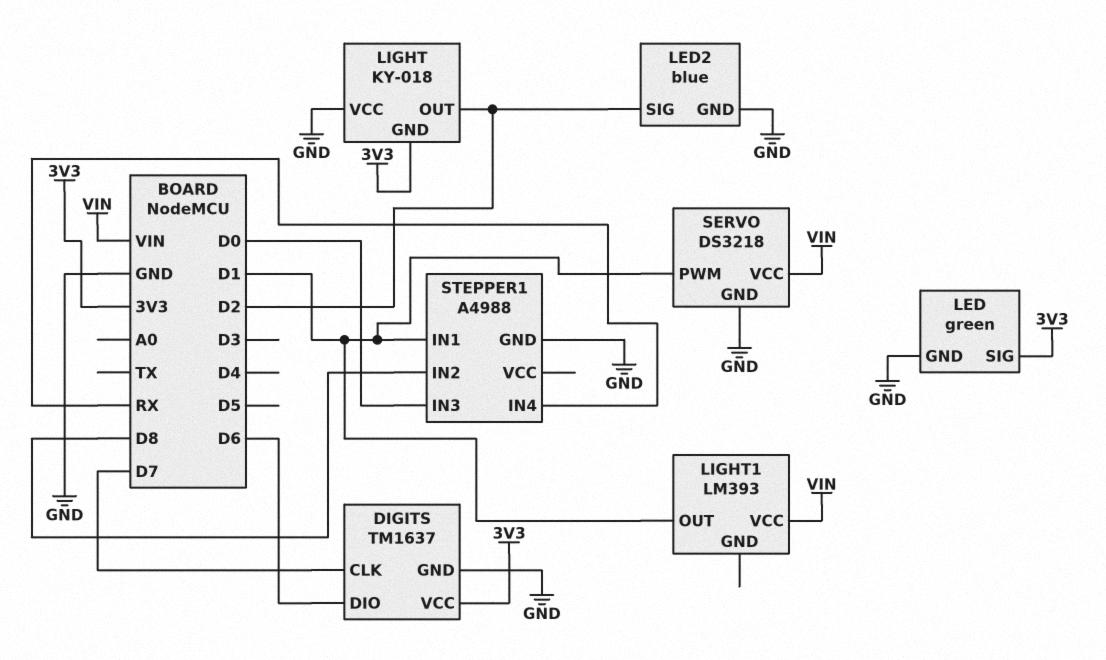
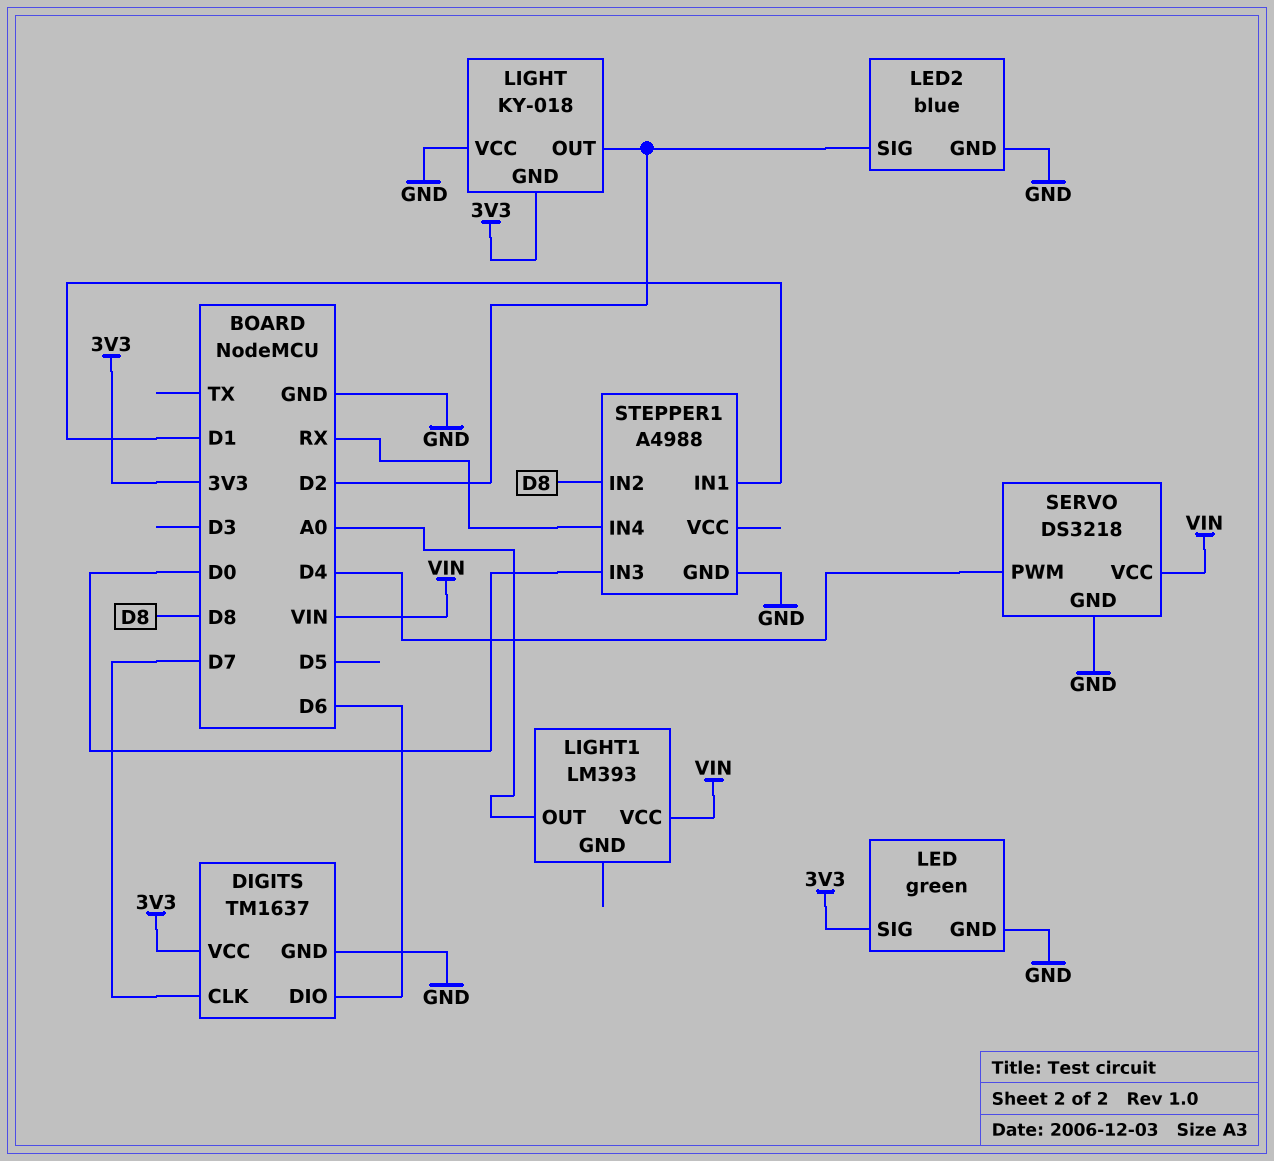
LIGHT1 pin OUT: D1 -> A0
SERVO pin PWM: D1 -> D4

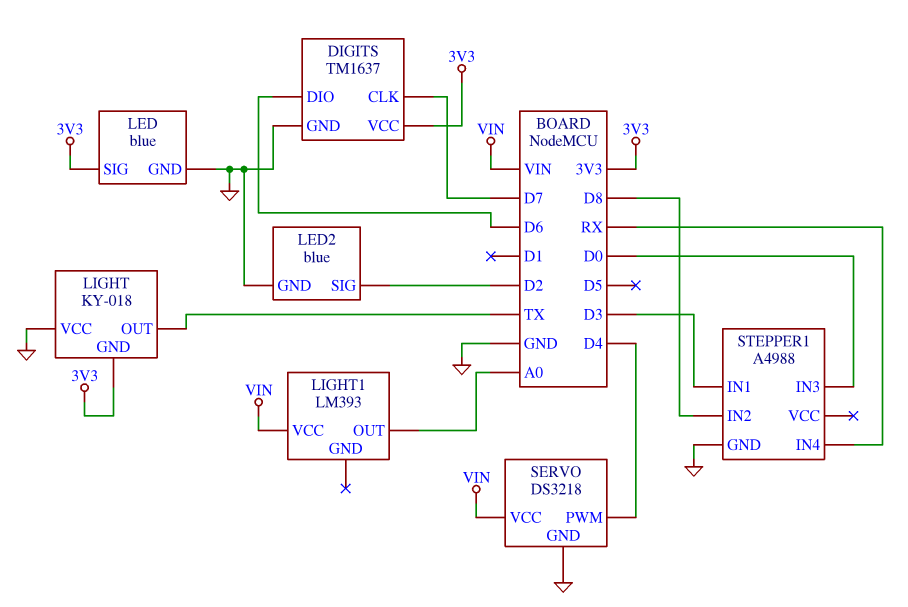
LED: green -> blue
LIGHT pin OUT: D2 -> TX
STEPPER1 pin IN1: D1 -> D3

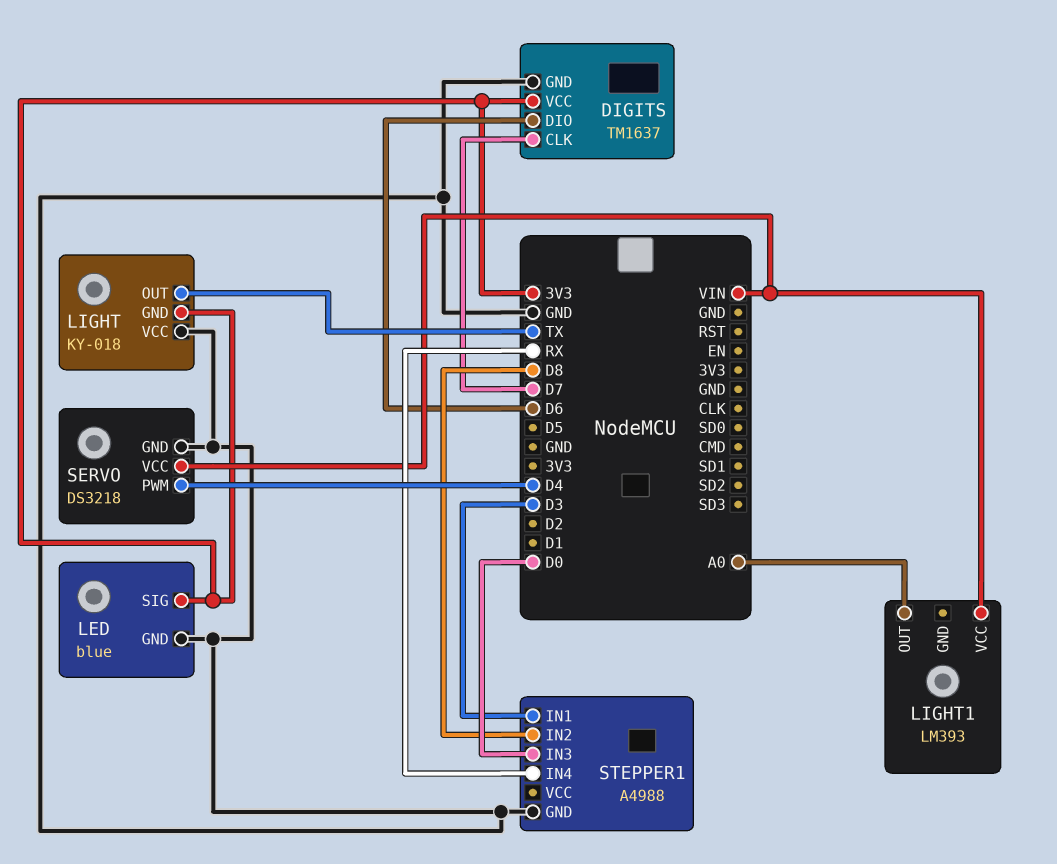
LED2: blue -> none
LED2 pin GND: GND -> none
LED2 pin SIG: D2 -> none

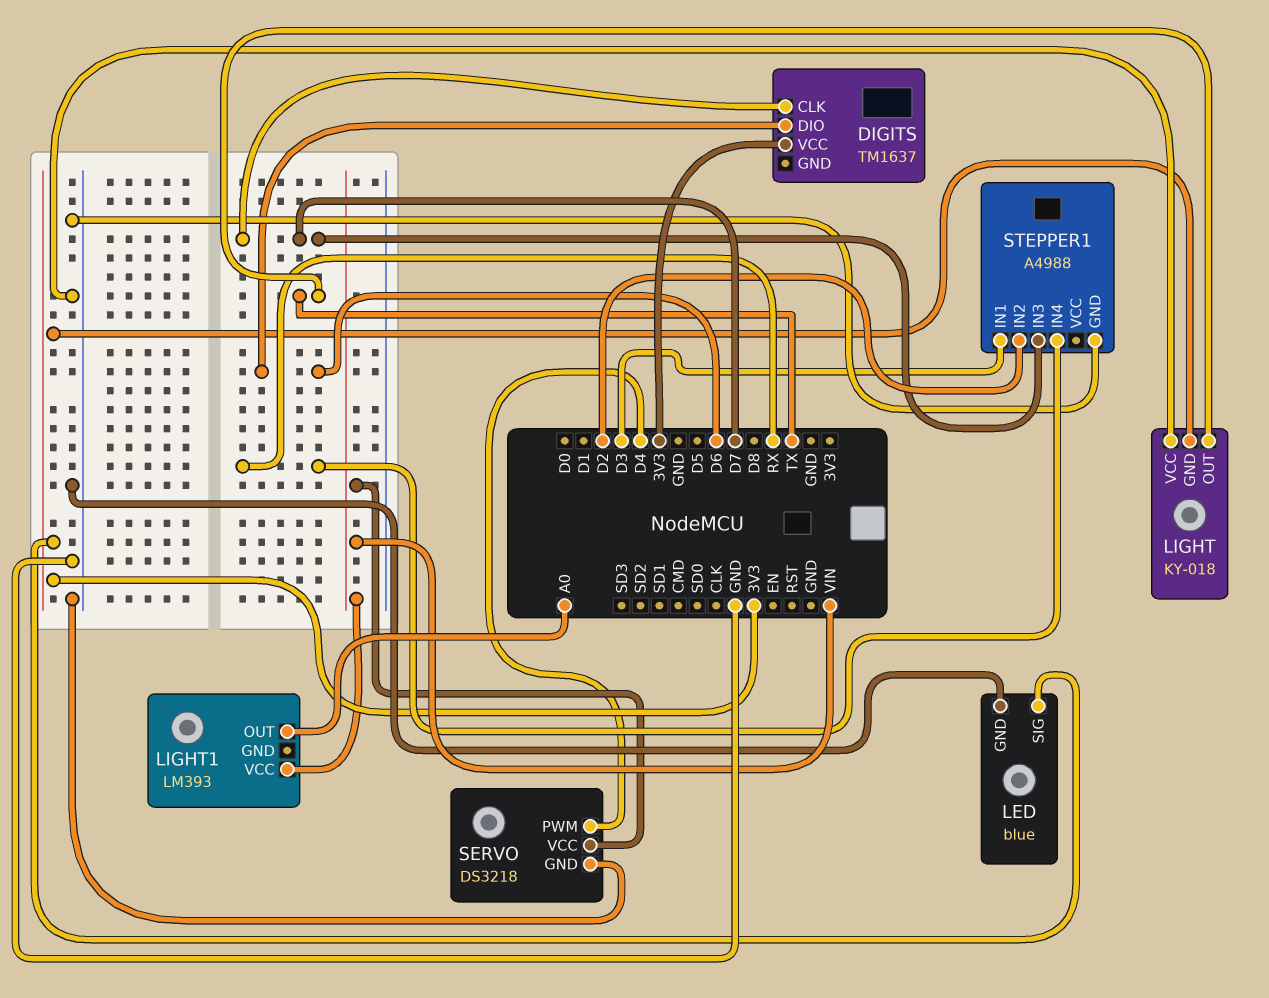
DIGITS pin GND: GND -> none
STEPPER1 pin IN2: D8 -> D2
STEPPER1 pin IN3: D0 -> D7

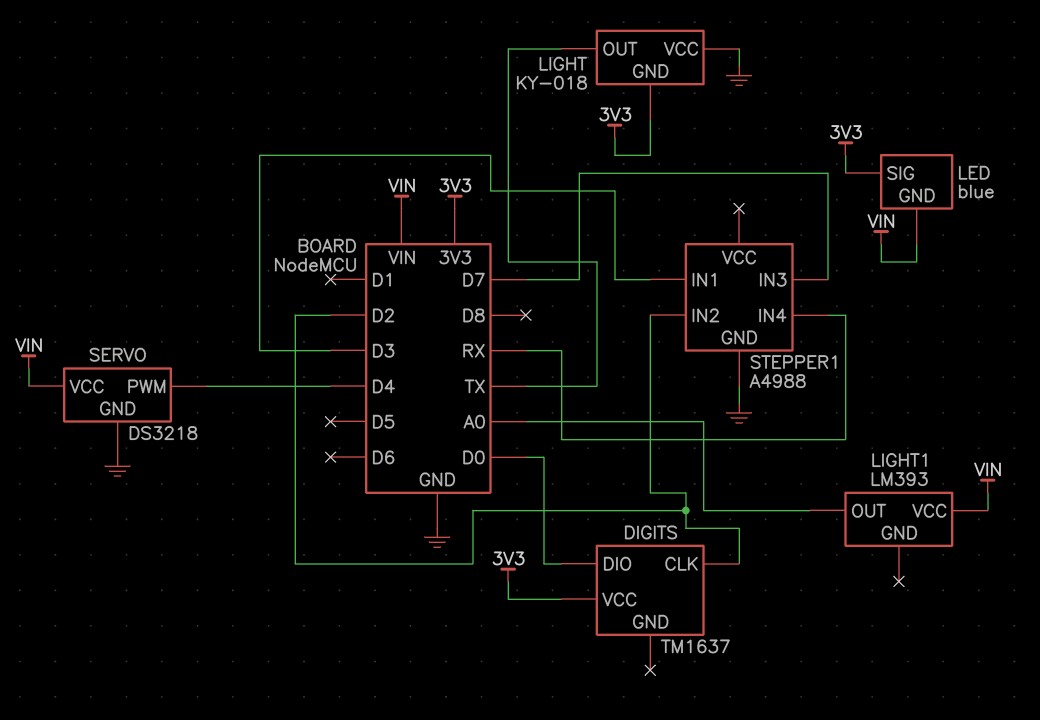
DIGITS pin CLK: D7 -> D2
DIGITS pin DIO: D6 -> D0
LED pin GND: GND -> VIN

